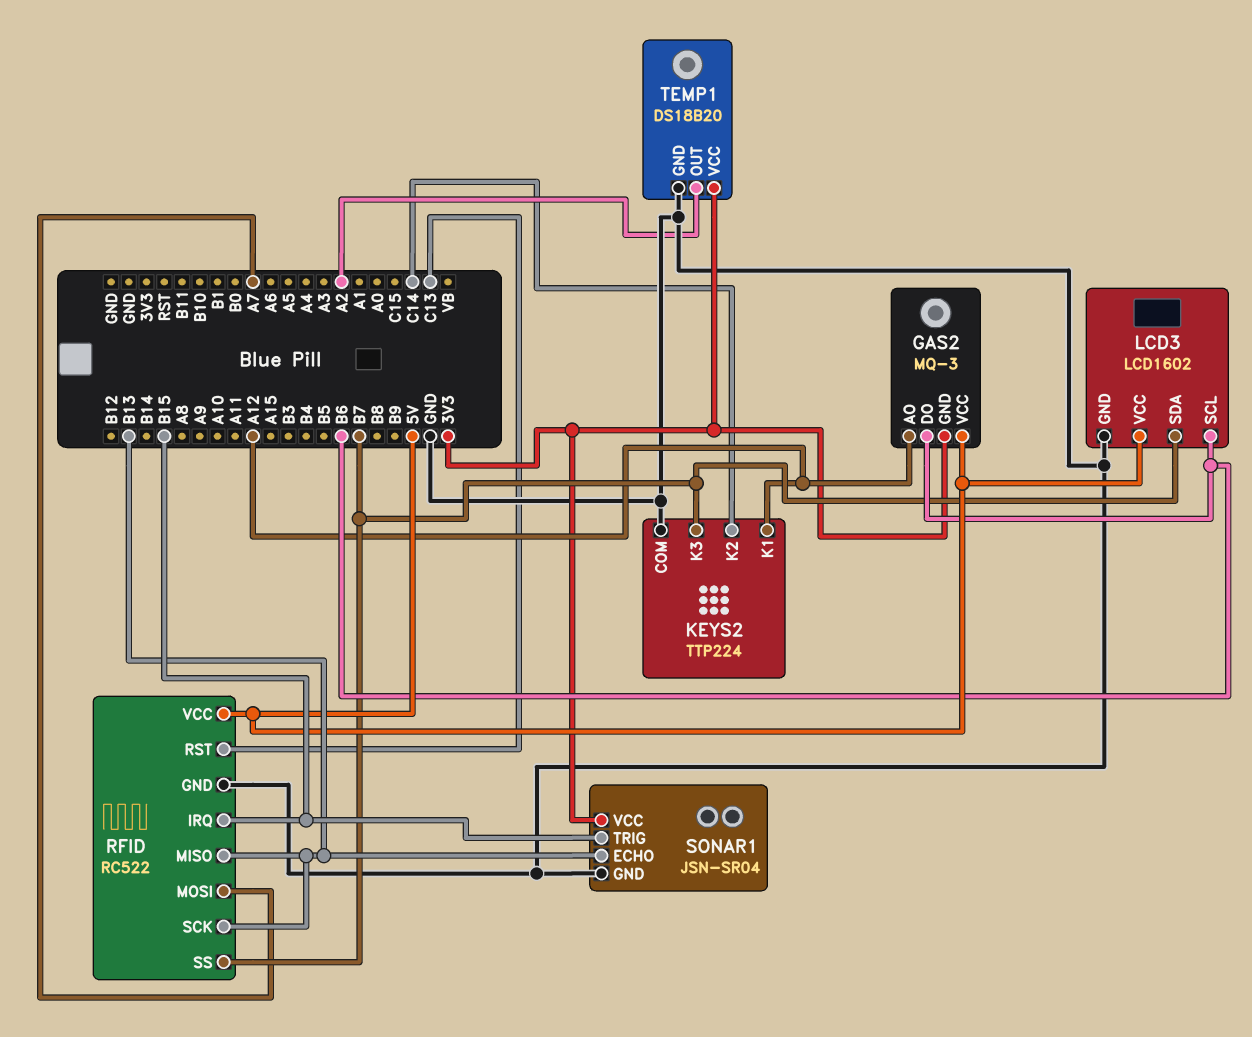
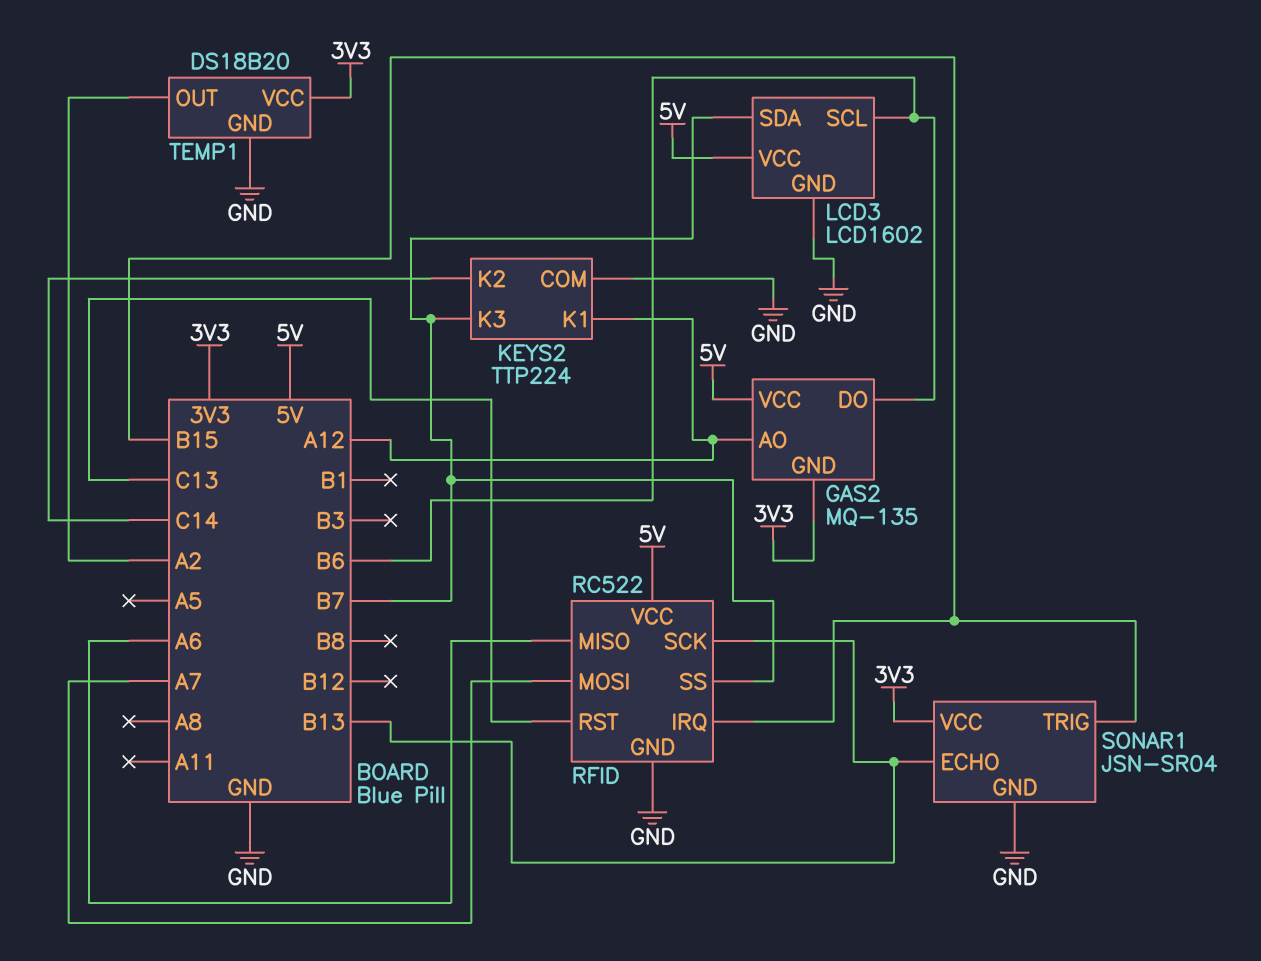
GAS2: MQ-3 -> MQ-135
RFID pin MISO: B13 -> A6

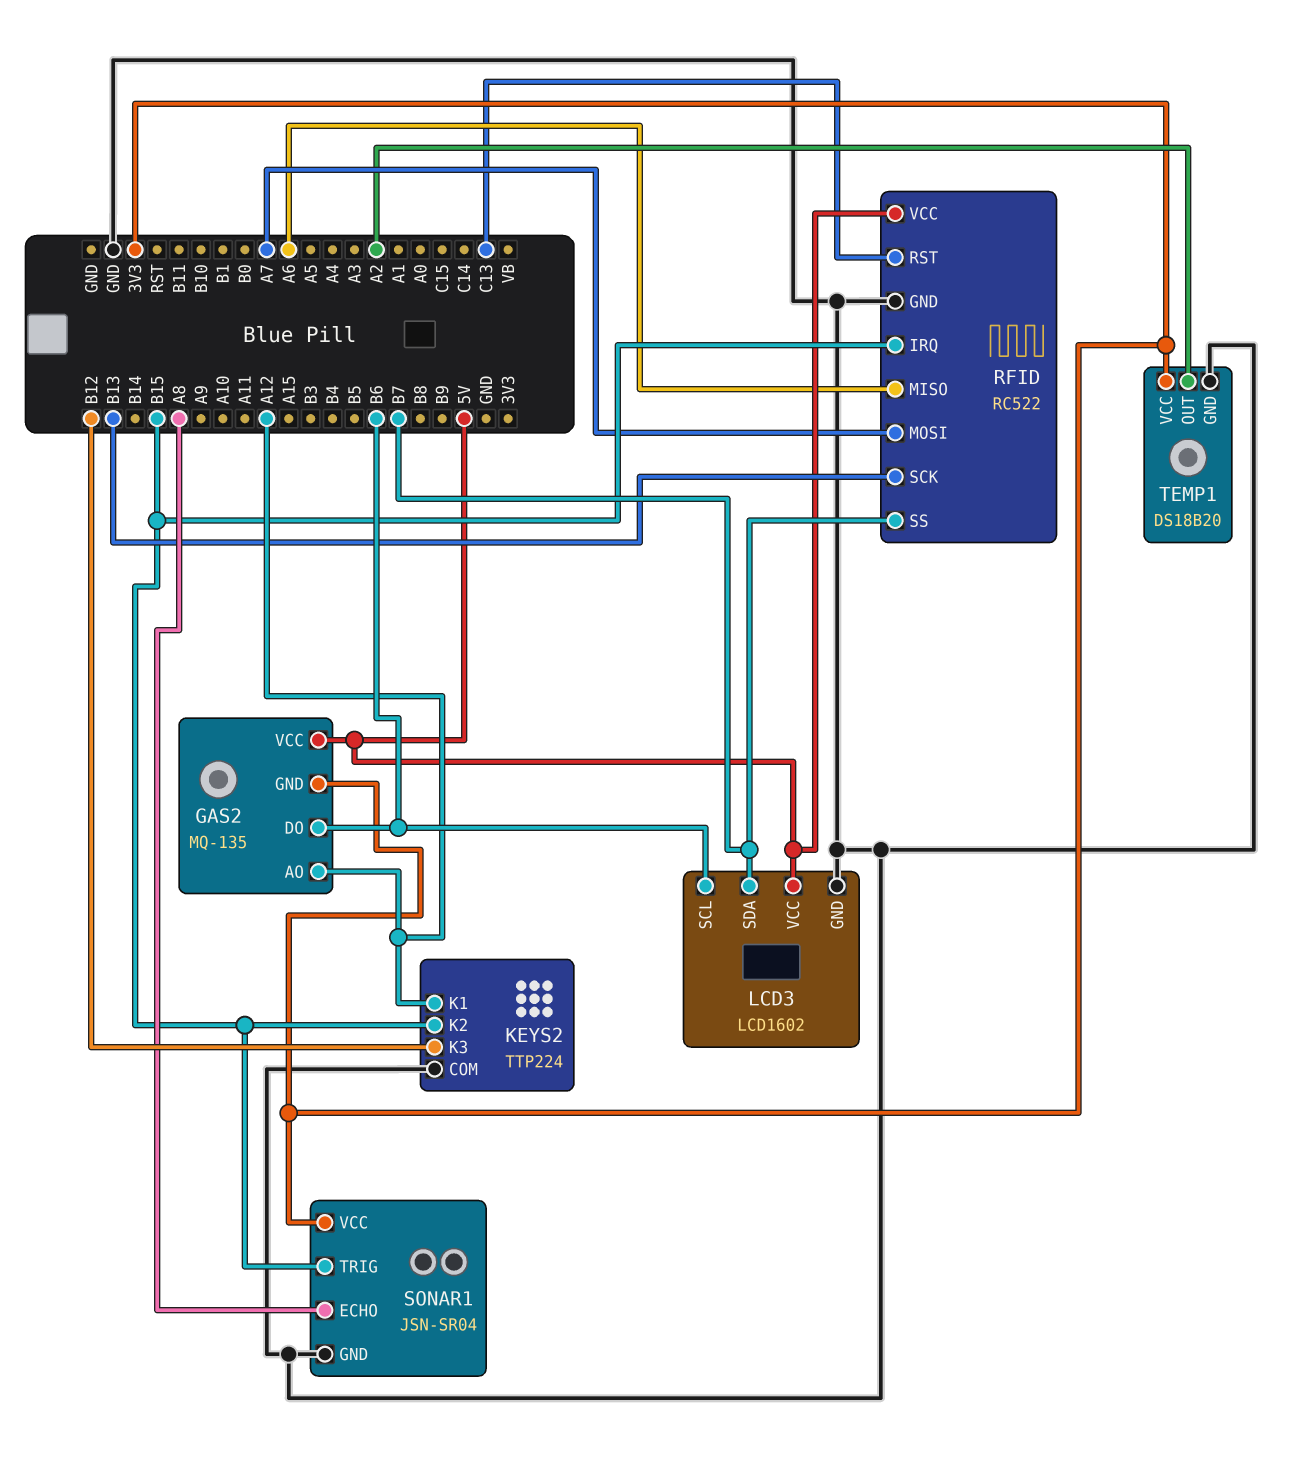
KEYS2 pin K2: C14 -> B15
KEYS2 pin K3: B7 -> B12
SONAR1 pin ECHO: B13 -> A8

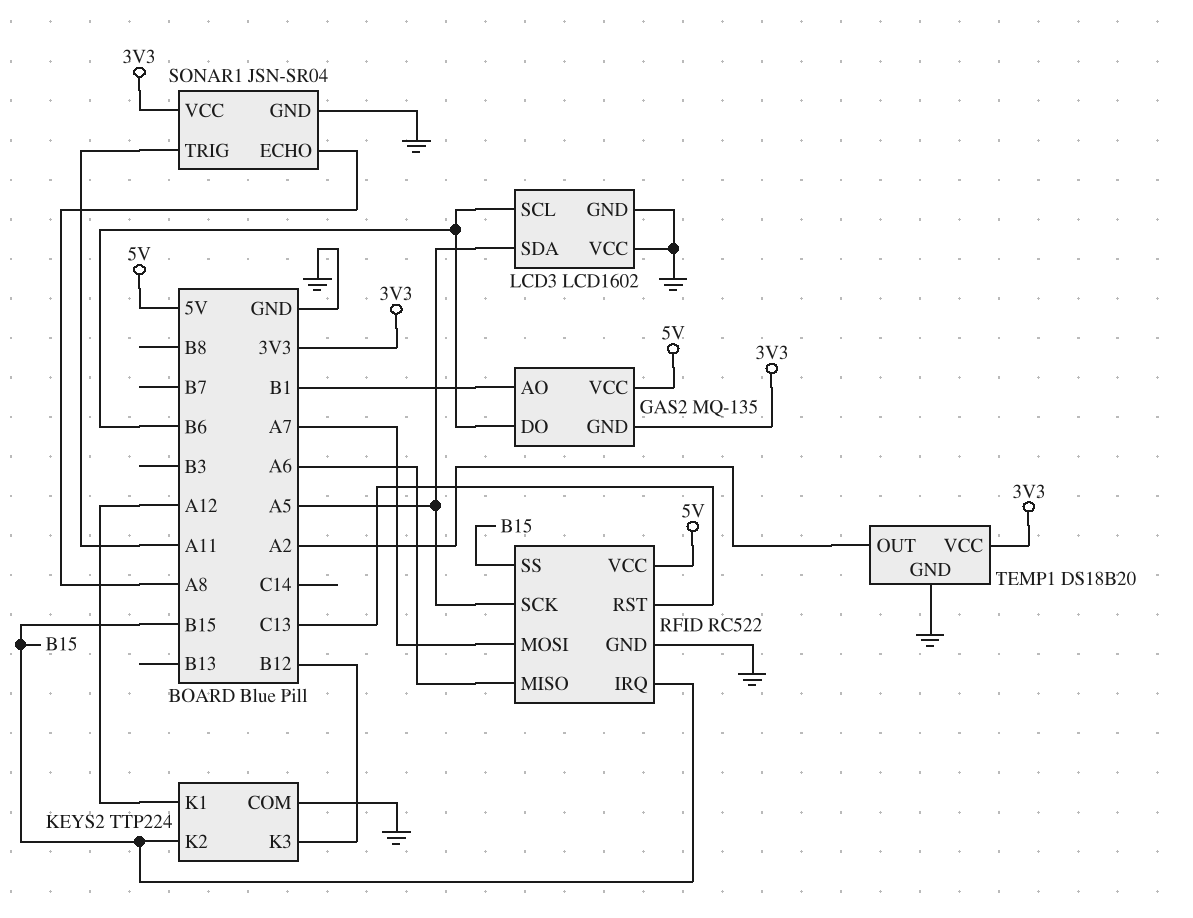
GAS2 pin AO: A12 -> B1
LCD3 pin SDA: B7 -> A5
LCD3 pin VCC: 5V -> GND
RFID pin SCK: B13 -> A5
RFID pin SS: B7 -> B15
SONAR1 pin TRIG: B15 -> A11

